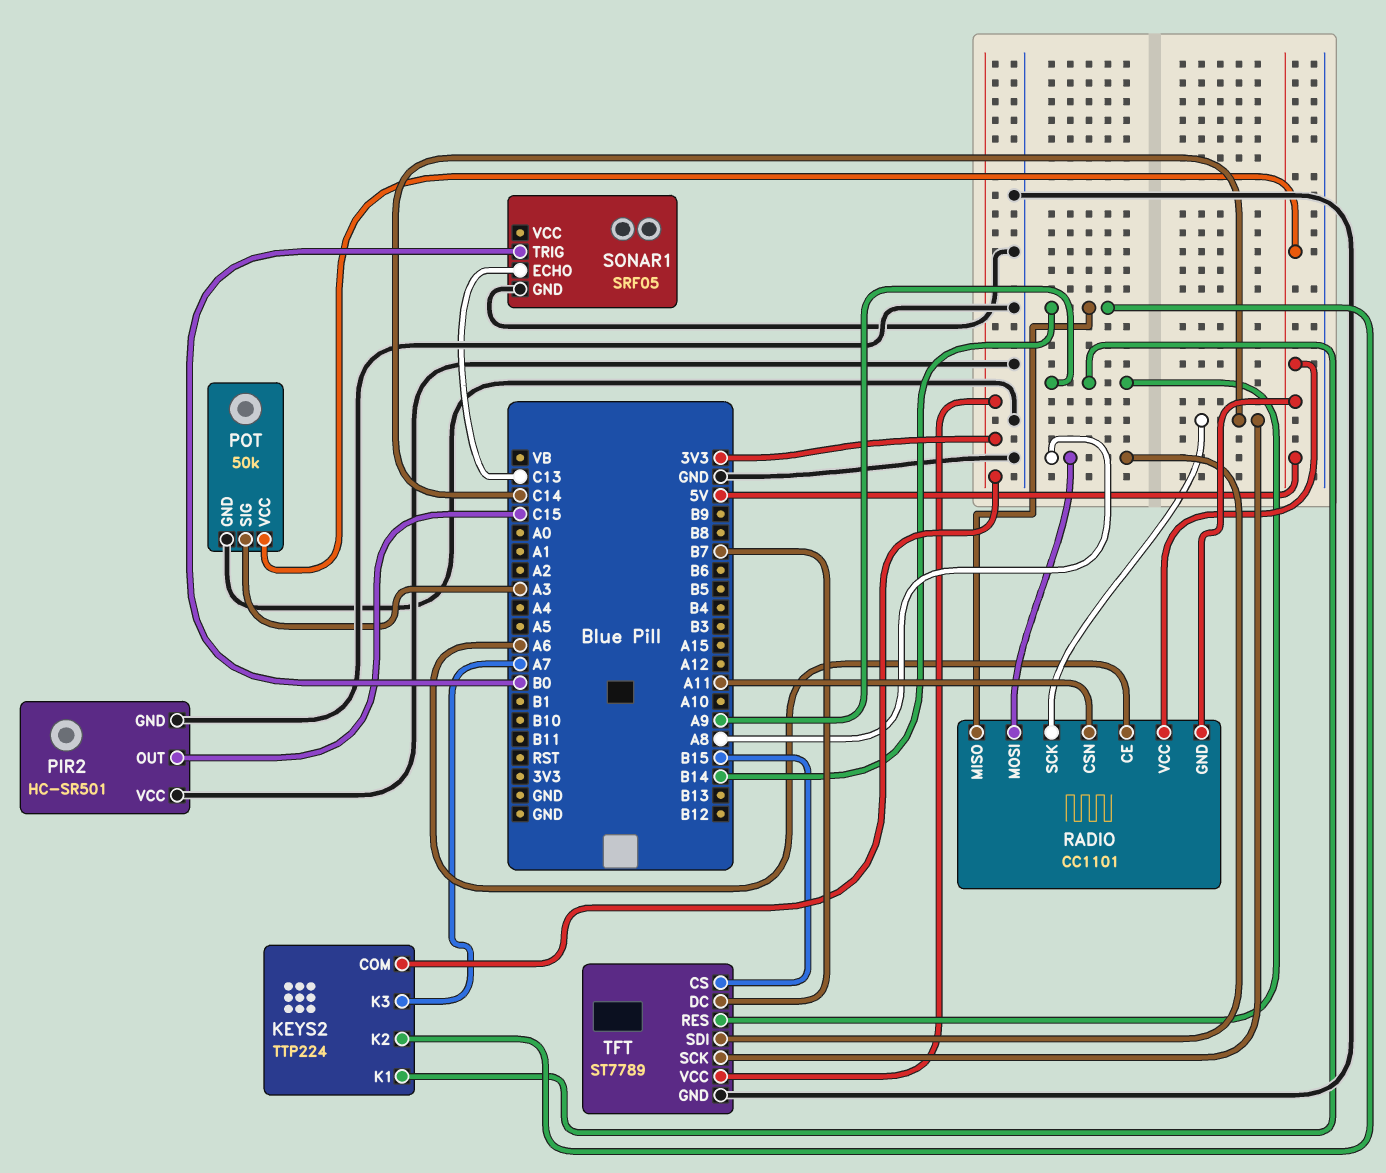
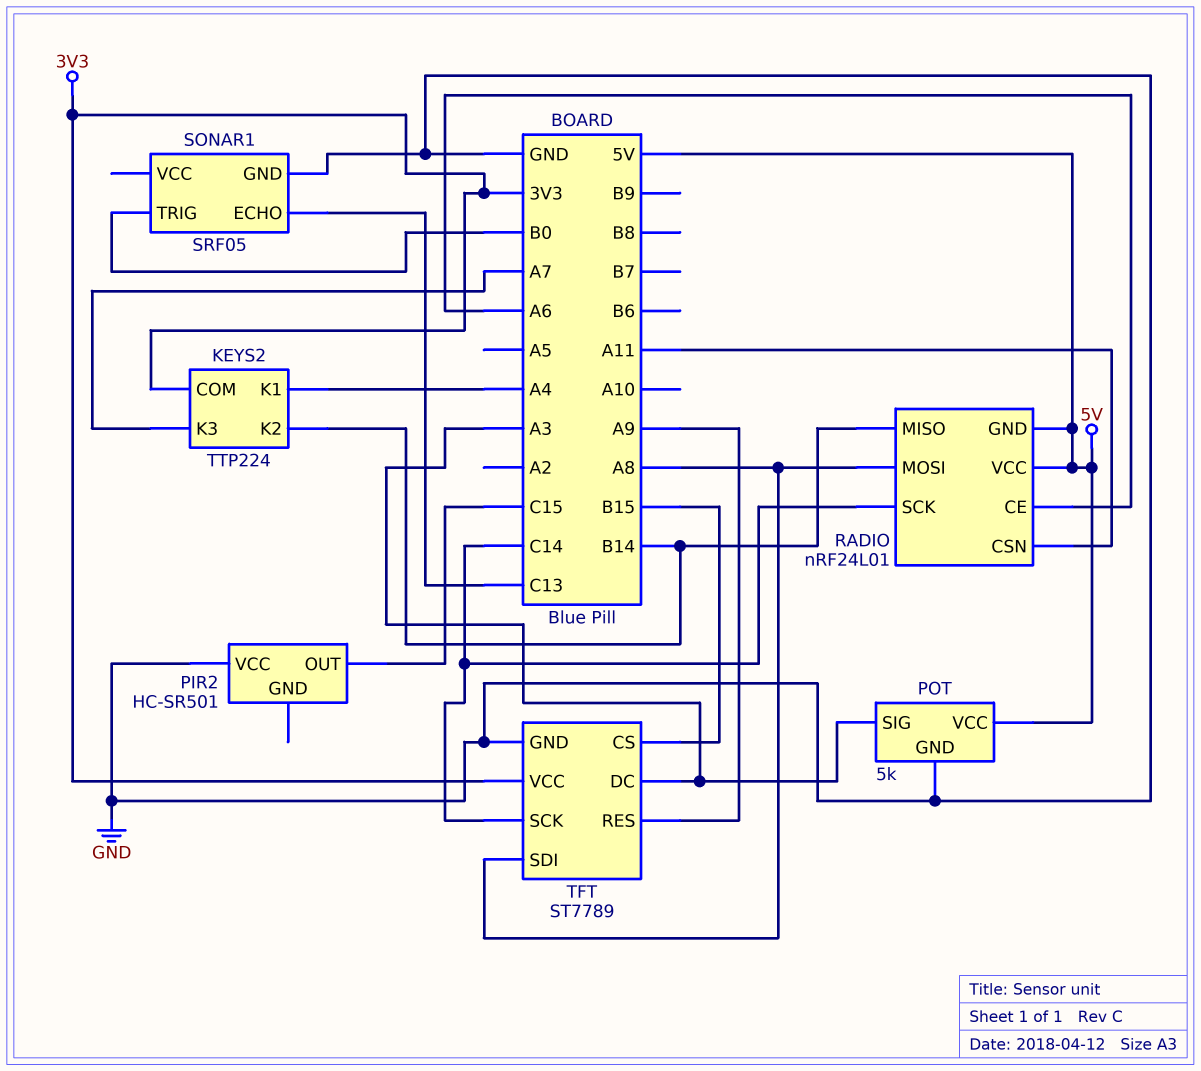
KEYS2 pin K1: A9 -> A4
PIR2 pin GND: GND -> none
POT: 50k -> 5k
RADIO: CC1101 -> nRF24L01
TFT pin DC: B7 -> A3

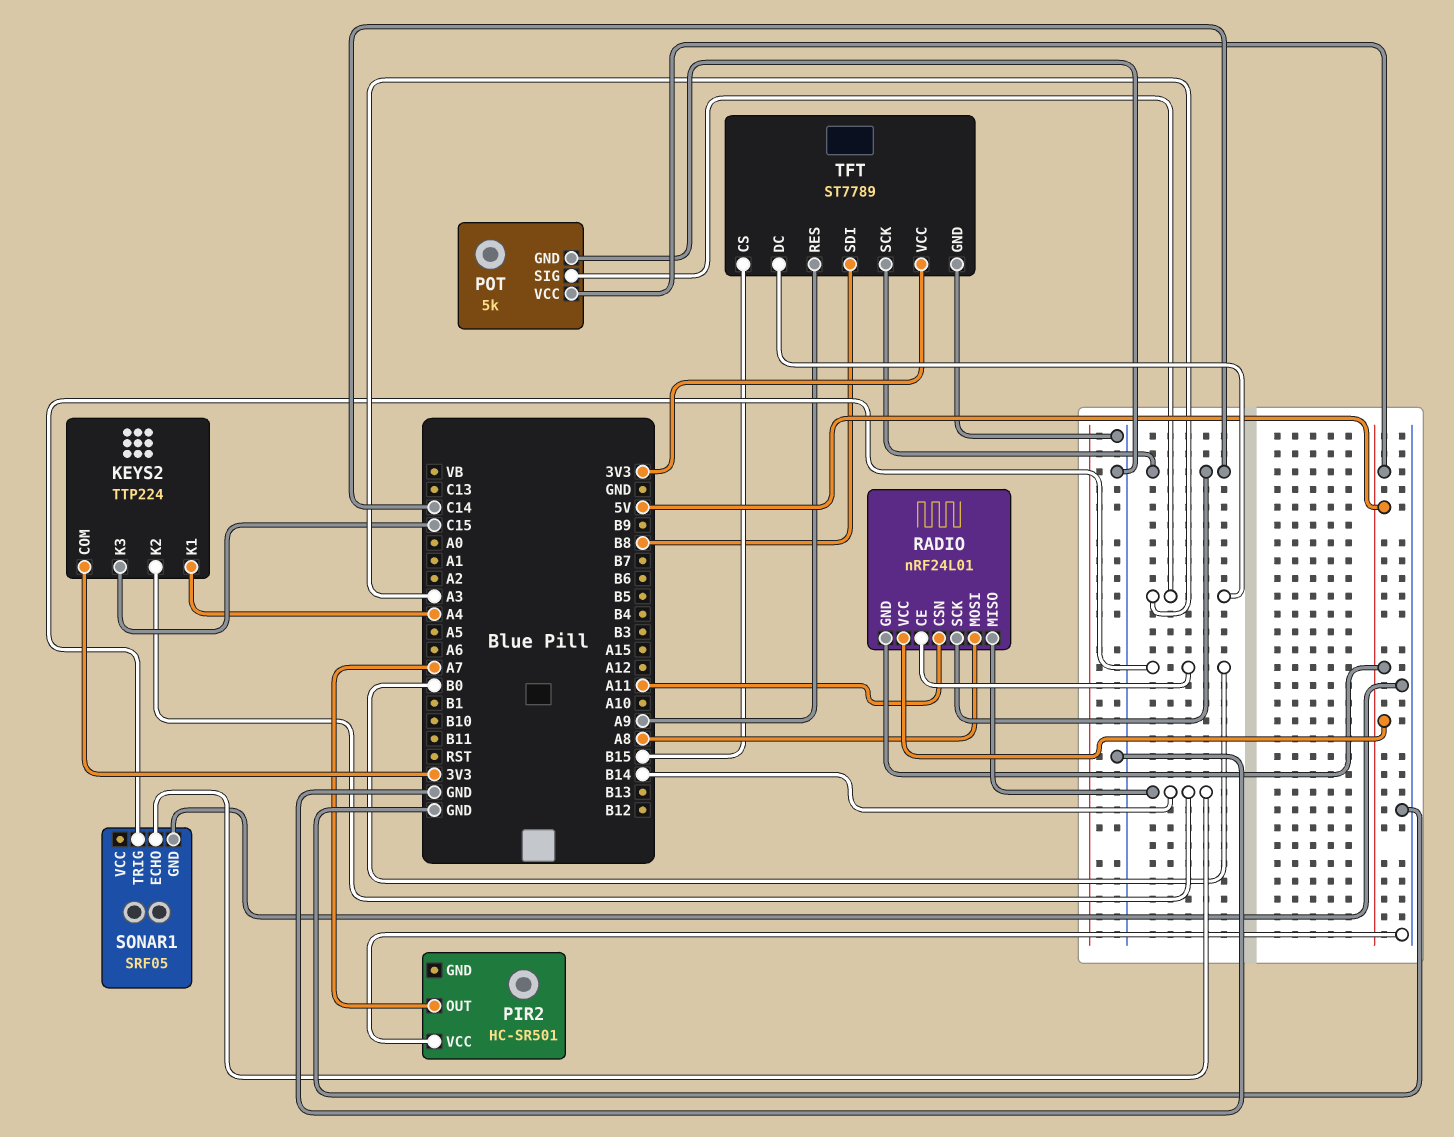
KEYS2 pin K3: A7 -> C15
PIR2 pin OUT: C15 -> A7
RADIO pin CE: A6 -> B0
SONAR1 pin ECHO: C13 -> B14
TFT pin SDI: A8 -> B8

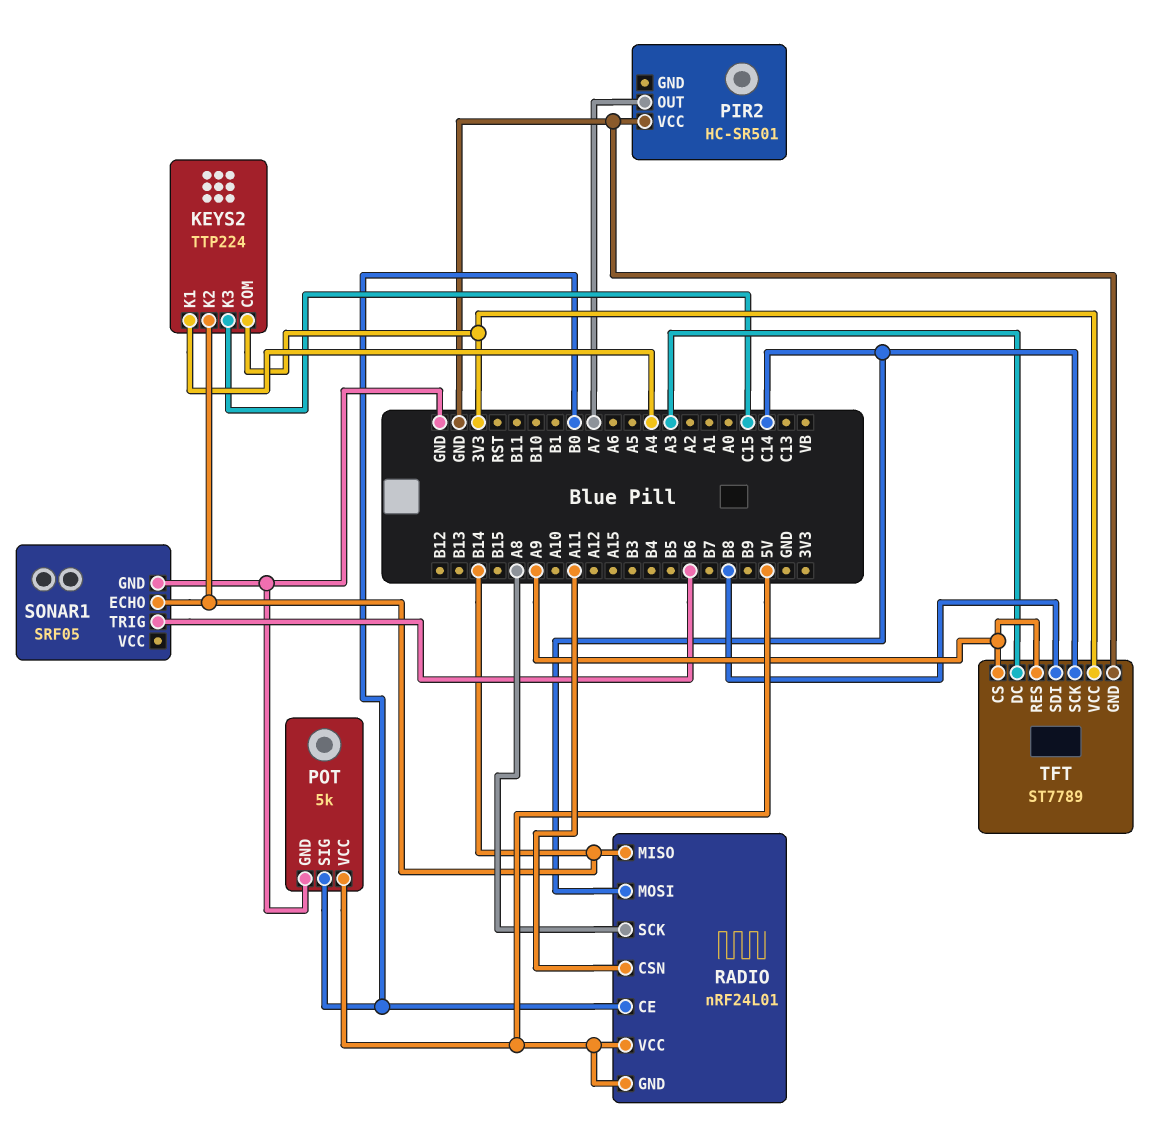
POT pin SIG: A3 -> B0
RADIO pin MOSI: A8 -> C14
RADIO pin SCK: C14 -> A8
SONAR1 pin TRIG: B0 -> B6
TFT pin CS: B15 -> A9

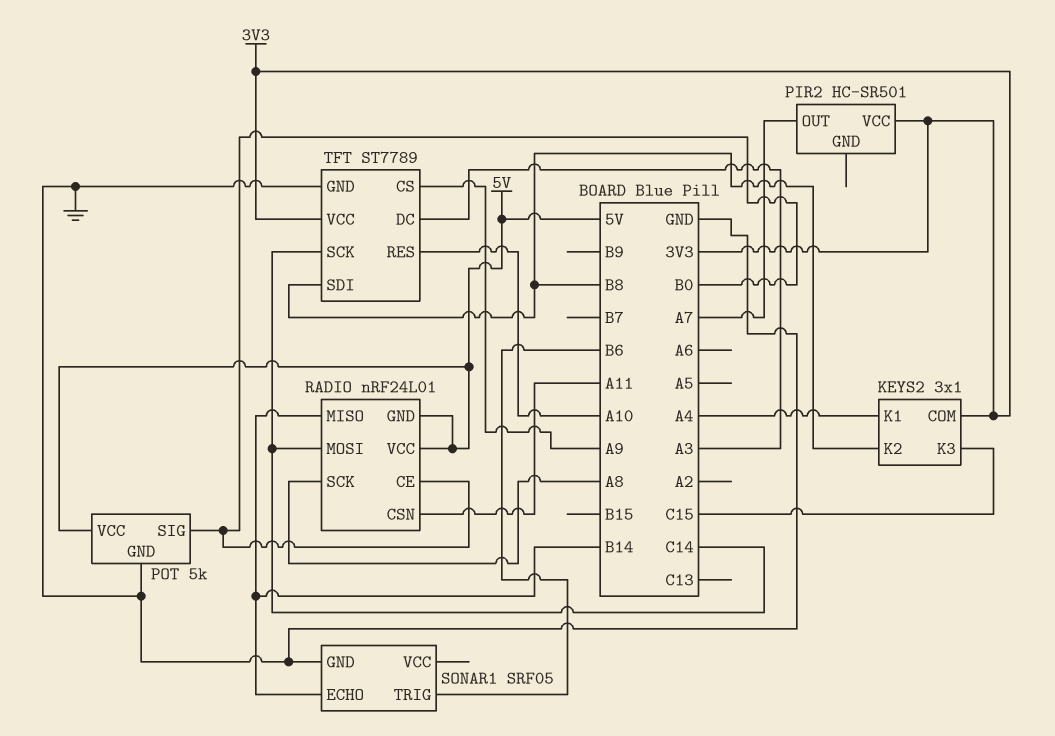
KEYS2: TTP224 -> 3x1
KEYS2 pin K2: B14 -> B8
PIR2 pin VCC: GND -> 3V3
TFT pin RES: A9 -> A10

